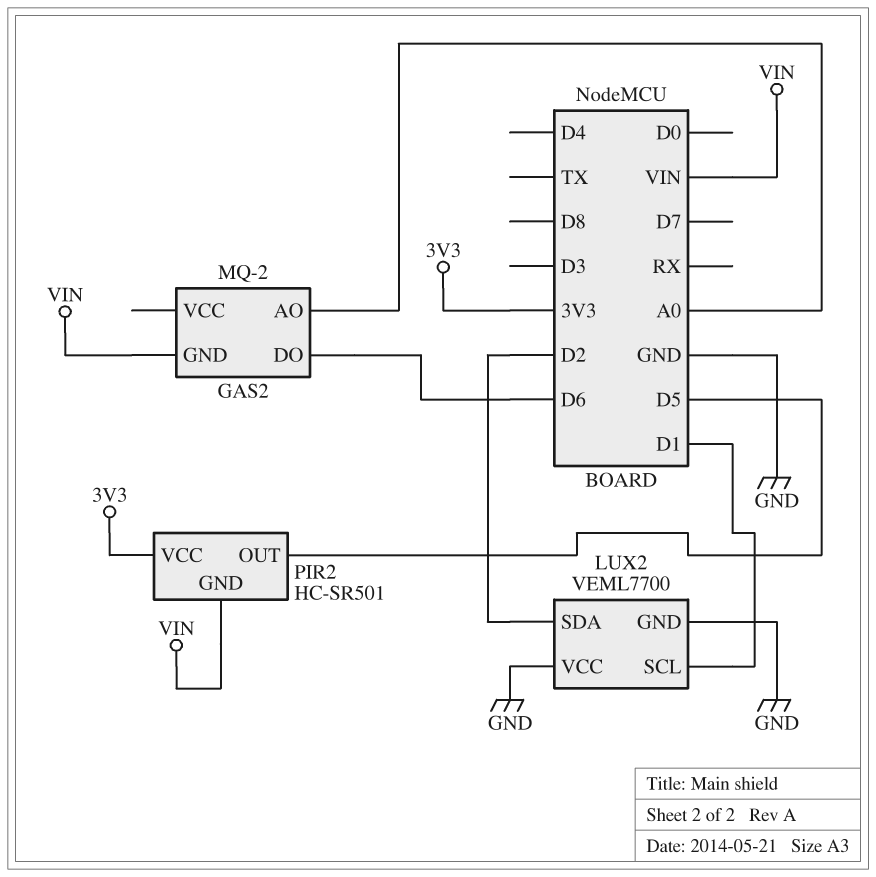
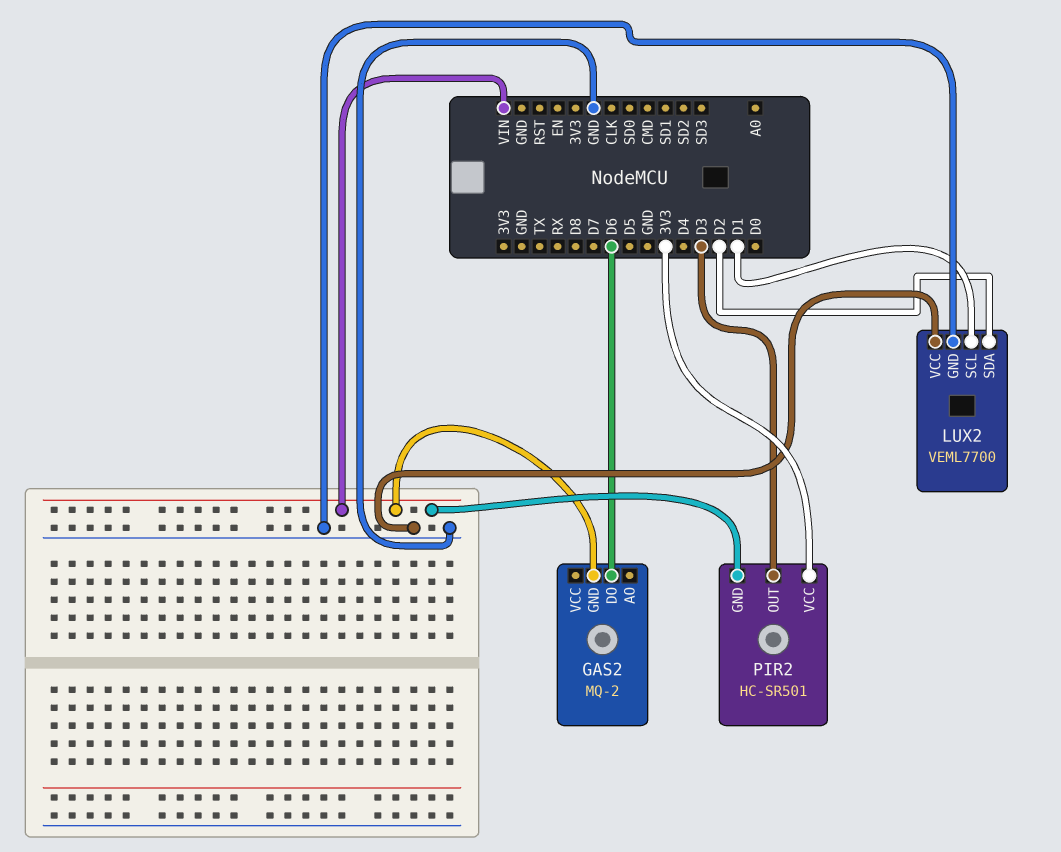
GAS2 pin AO: A0 -> none
PIR2 pin OUT: D5 -> D3

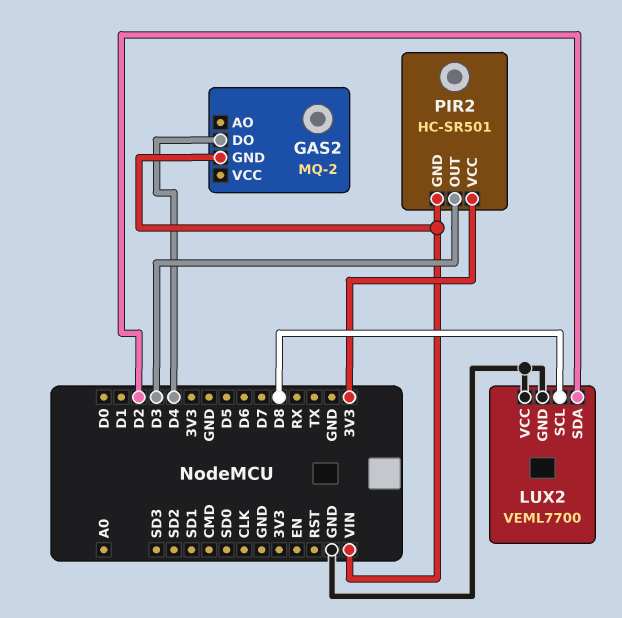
GAS2 pin DO: D6 -> D4
LUX2 pin SCL: D1 -> D8

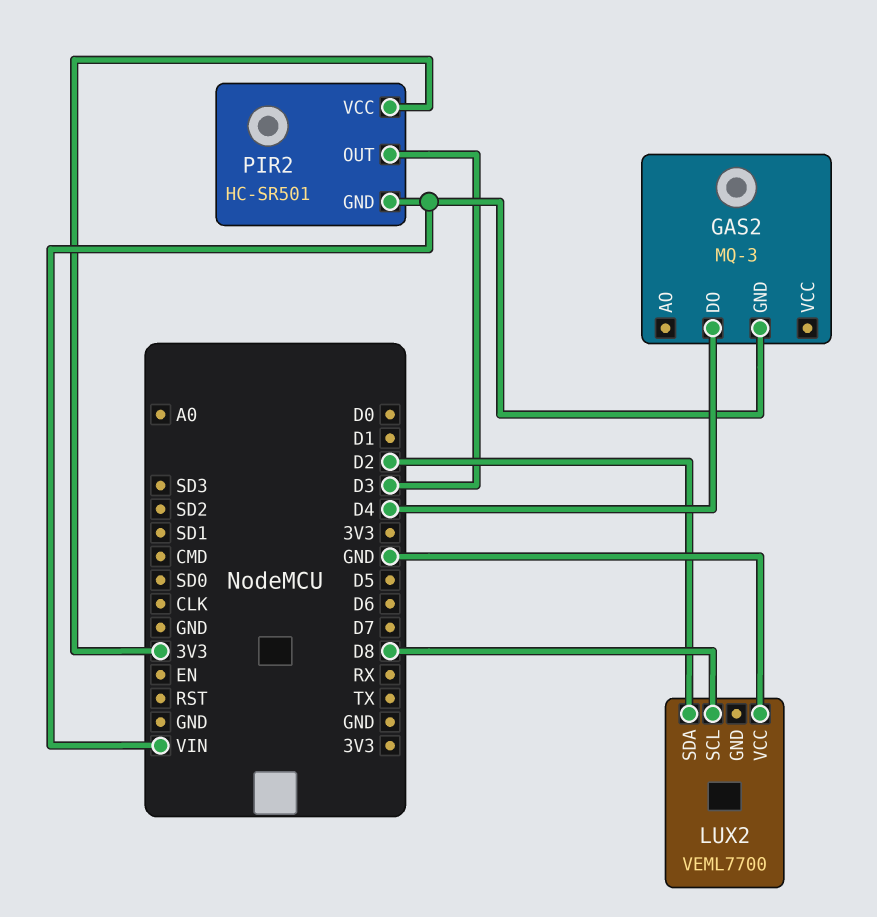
GAS2: MQ-2 -> MQ-3
LUX2 pin GND: GND -> none

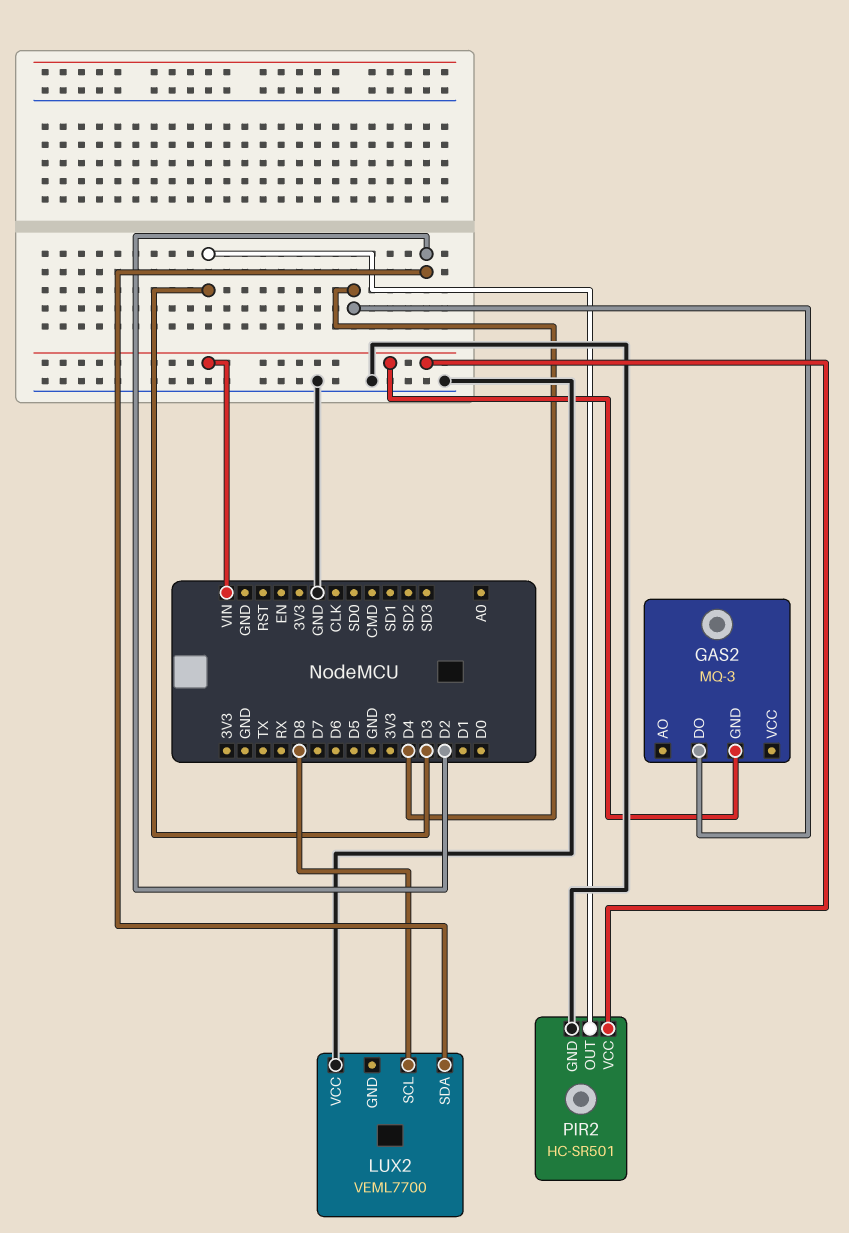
PIR2 pin GND: VIN -> GND
PIR2 pin VCC: 3V3 -> VIN

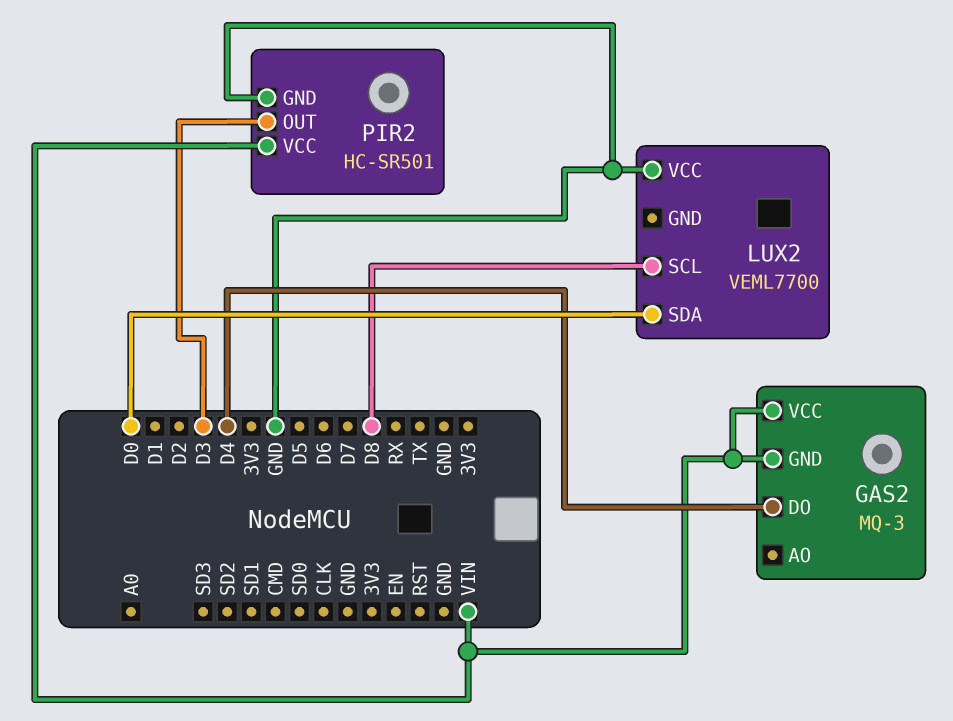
GAS2 pin VCC: none -> VIN
LUX2 pin SDA: D2 -> D0

